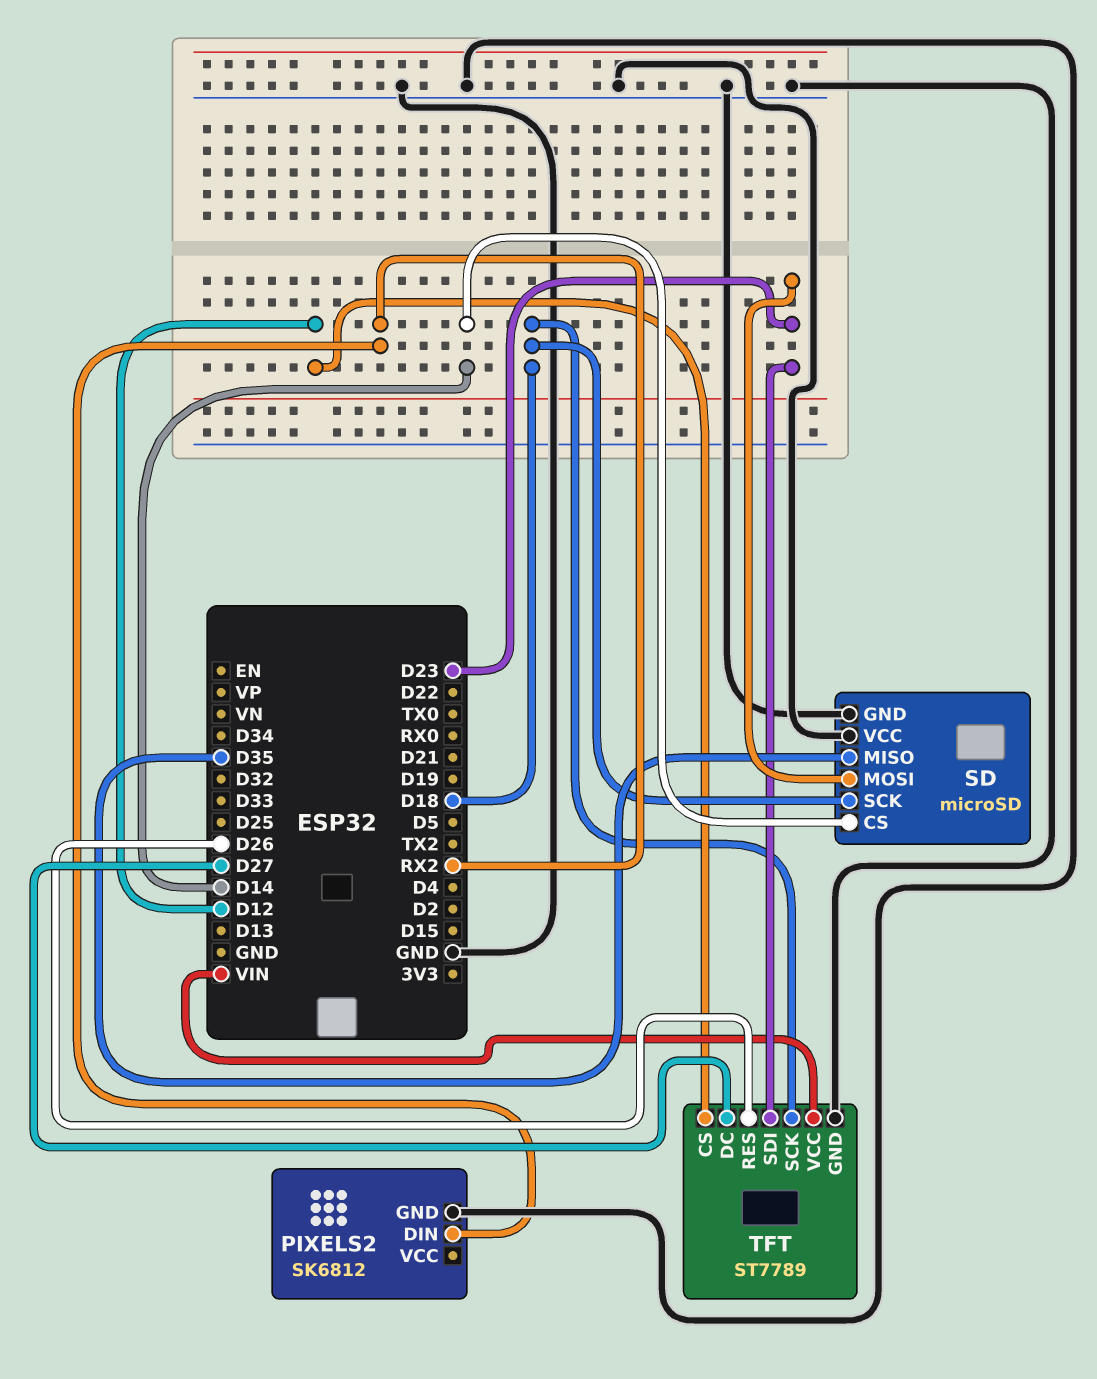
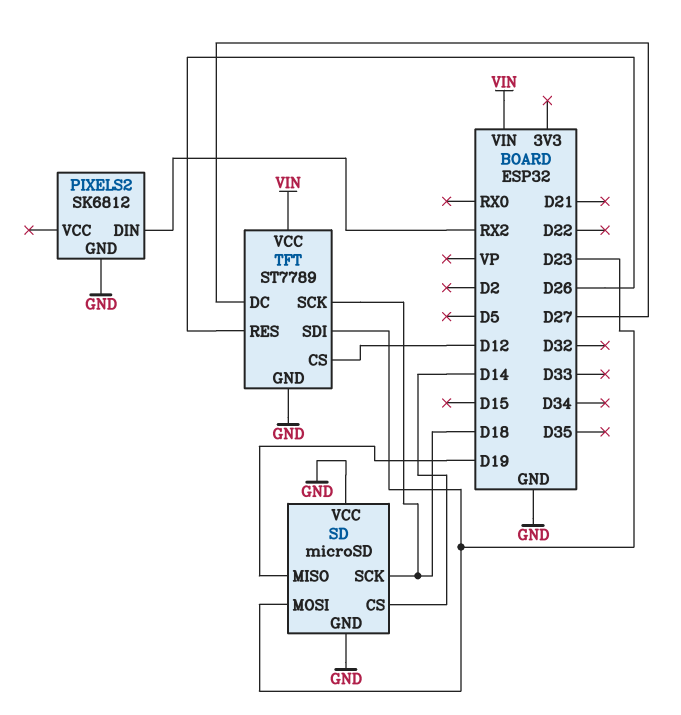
SD pin MISO: D35 -> D19

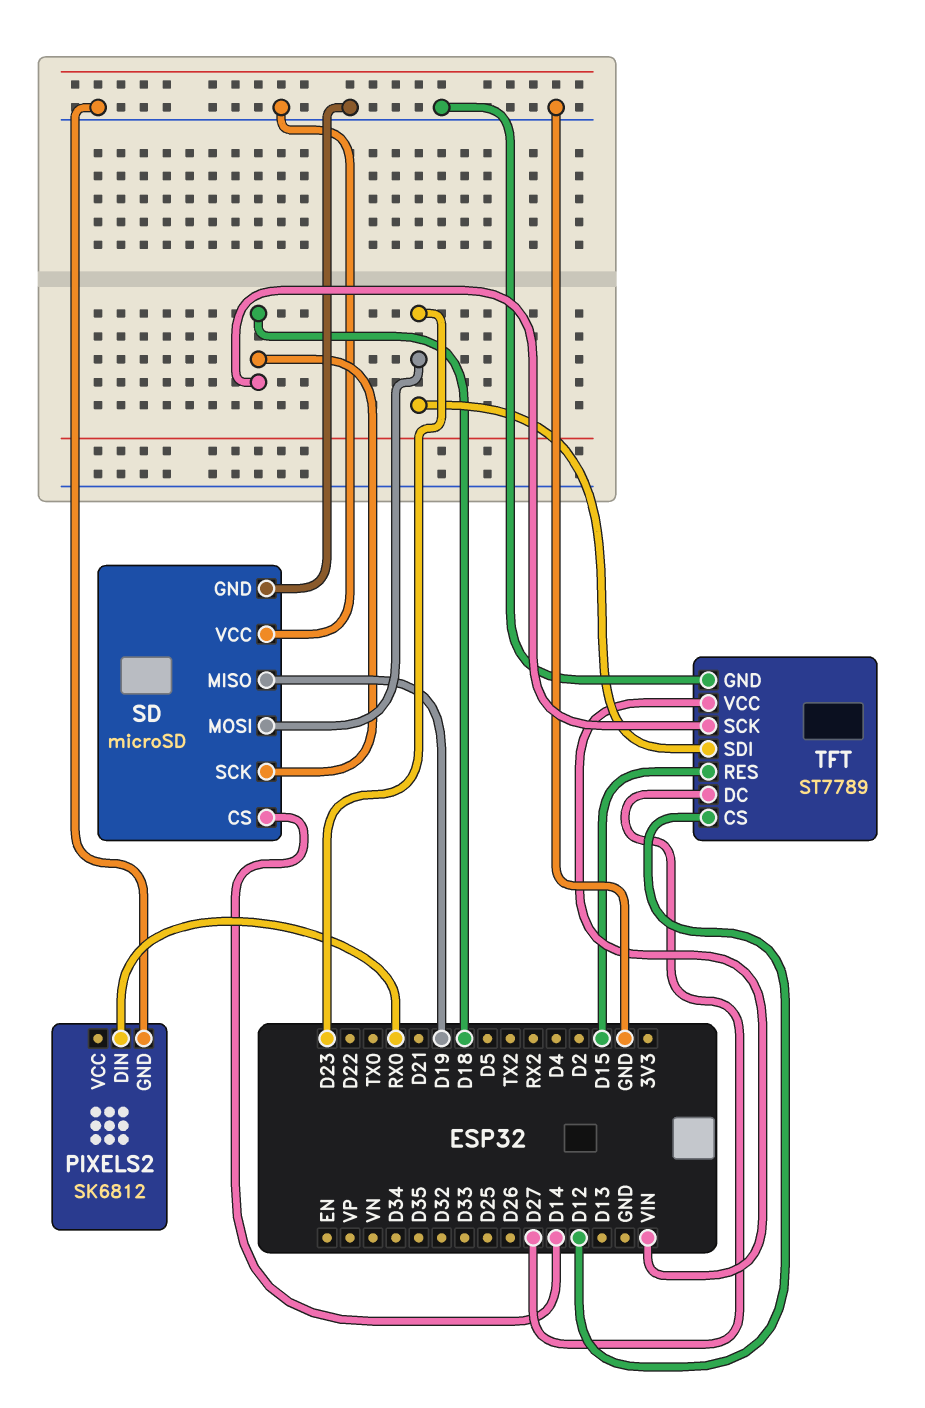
PIXELS2 pin DIN: RX2 -> RX0
TFT pin RES: D26 -> D15

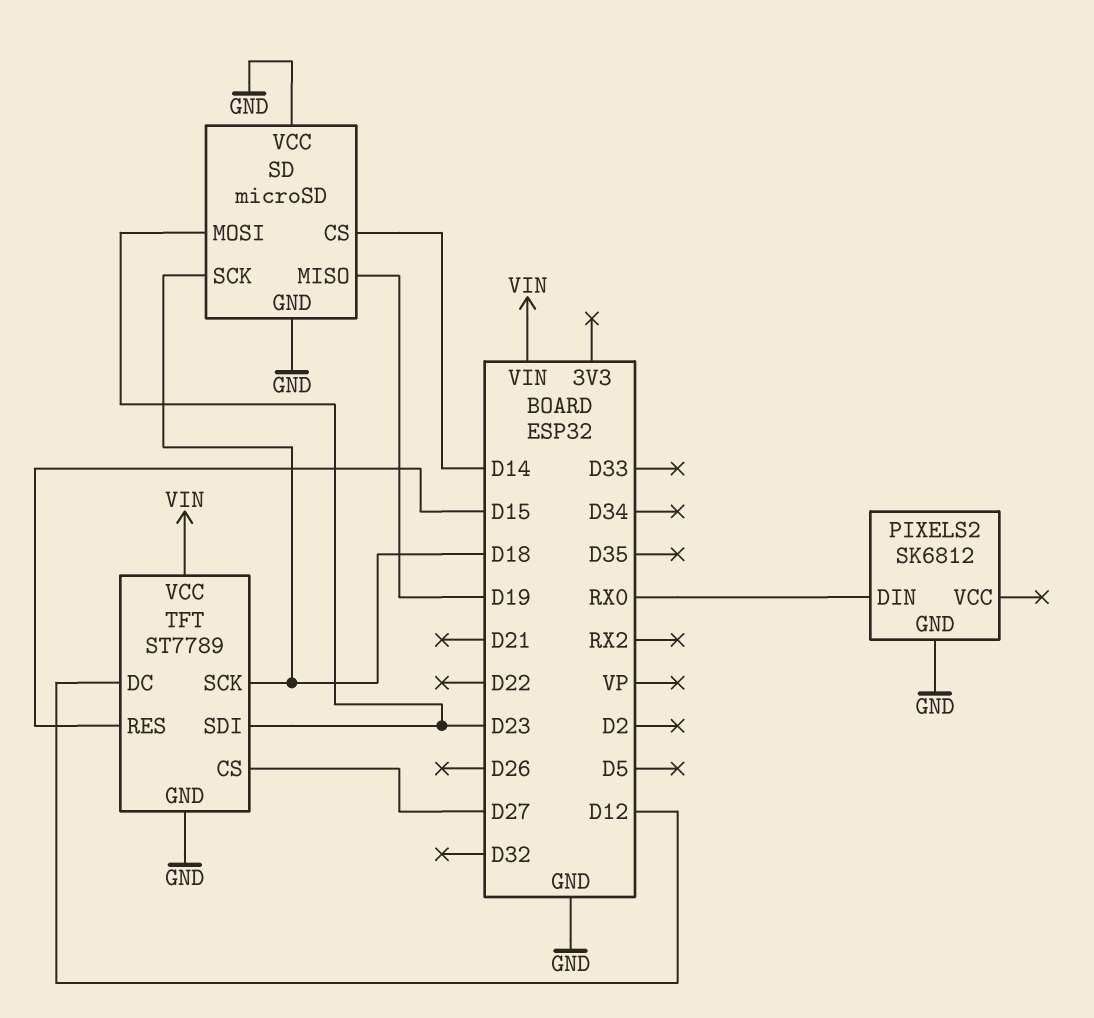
TFT pin CS: D12 -> D27
TFT pin DC: D27 -> D12

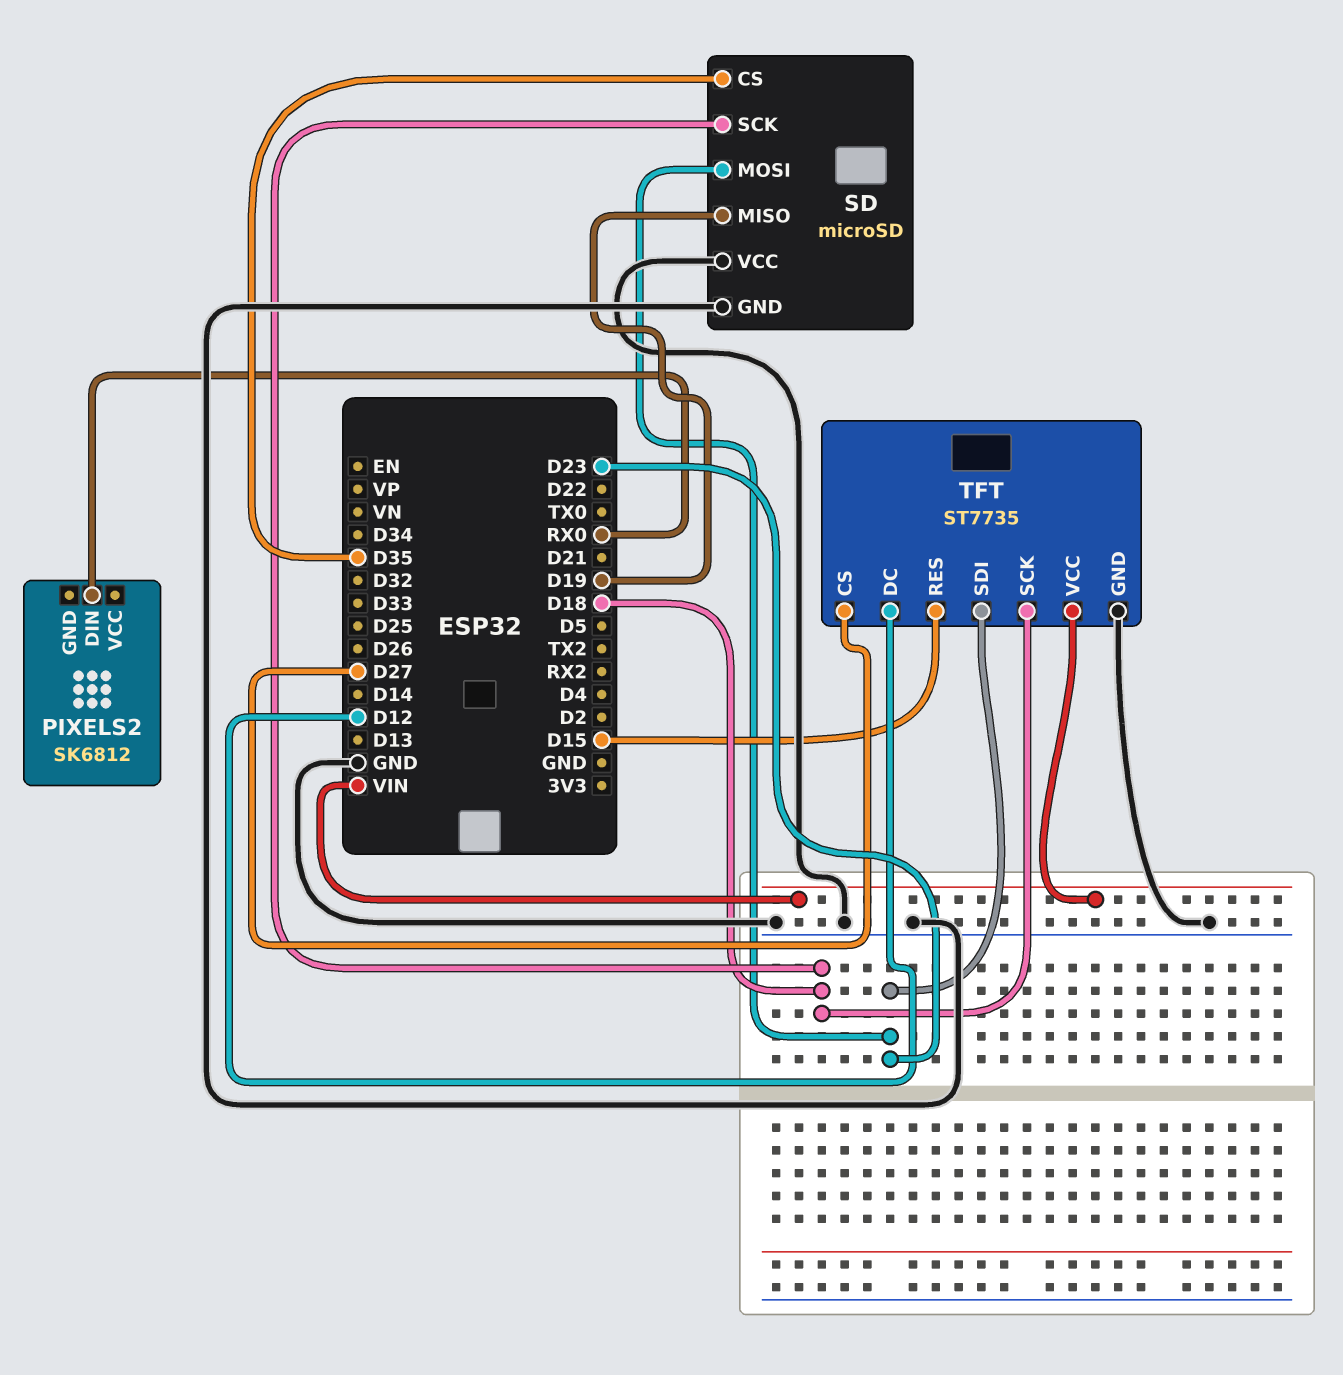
PIXELS2 pin GND: GND -> none
SD pin CS: D14 -> D35
TFT: ST7789 -> ST7735

